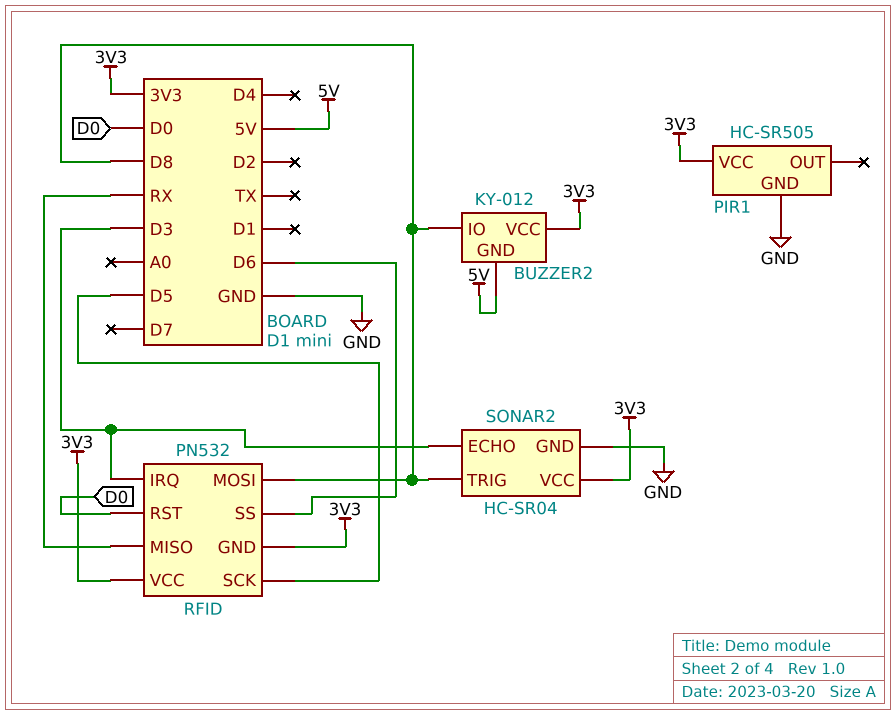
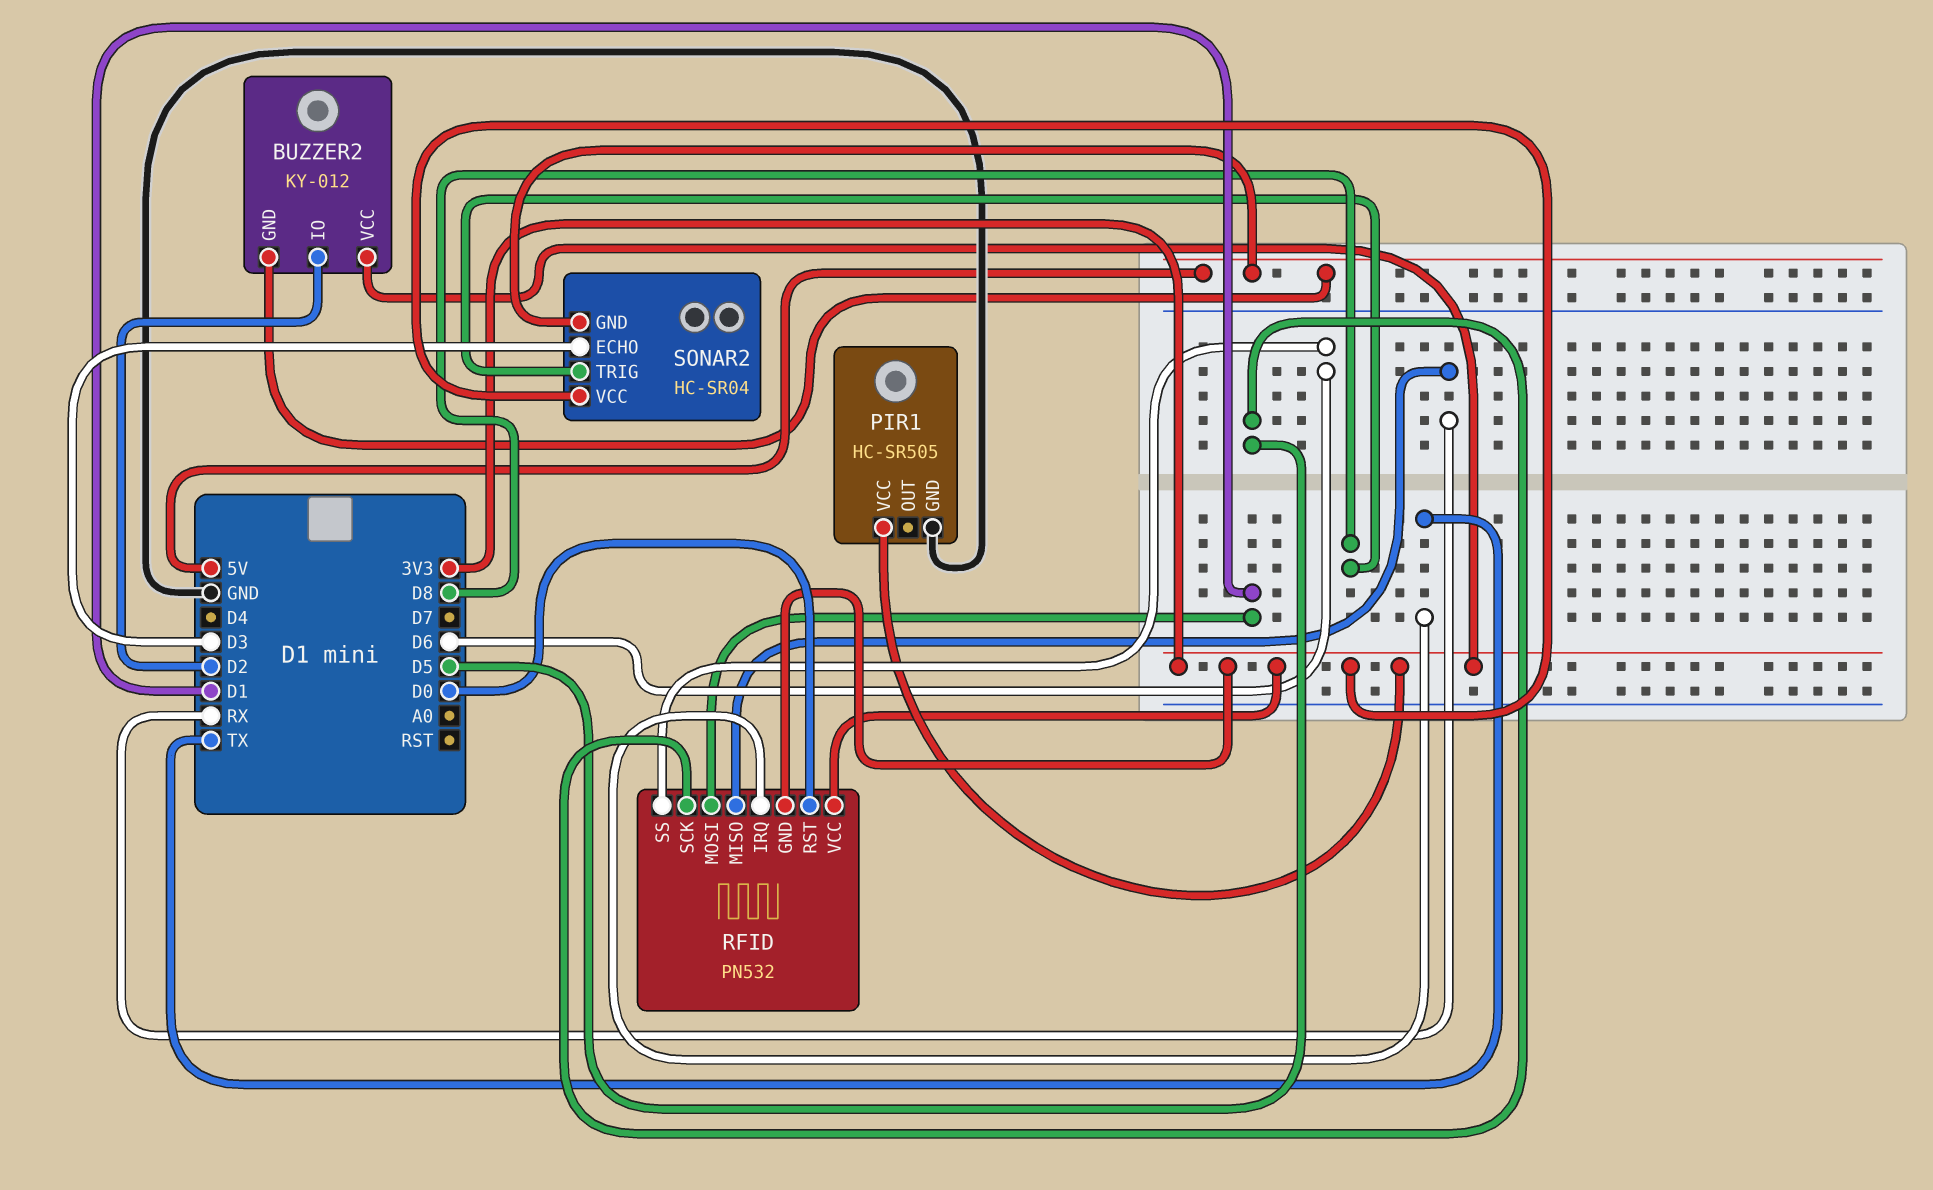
BUZZER2 pin IO: D8 -> D2
RFID pin IRQ: D3 -> TX
RFID pin MOSI: D8 -> D1
SONAR2 pin GND: GND -> 5V

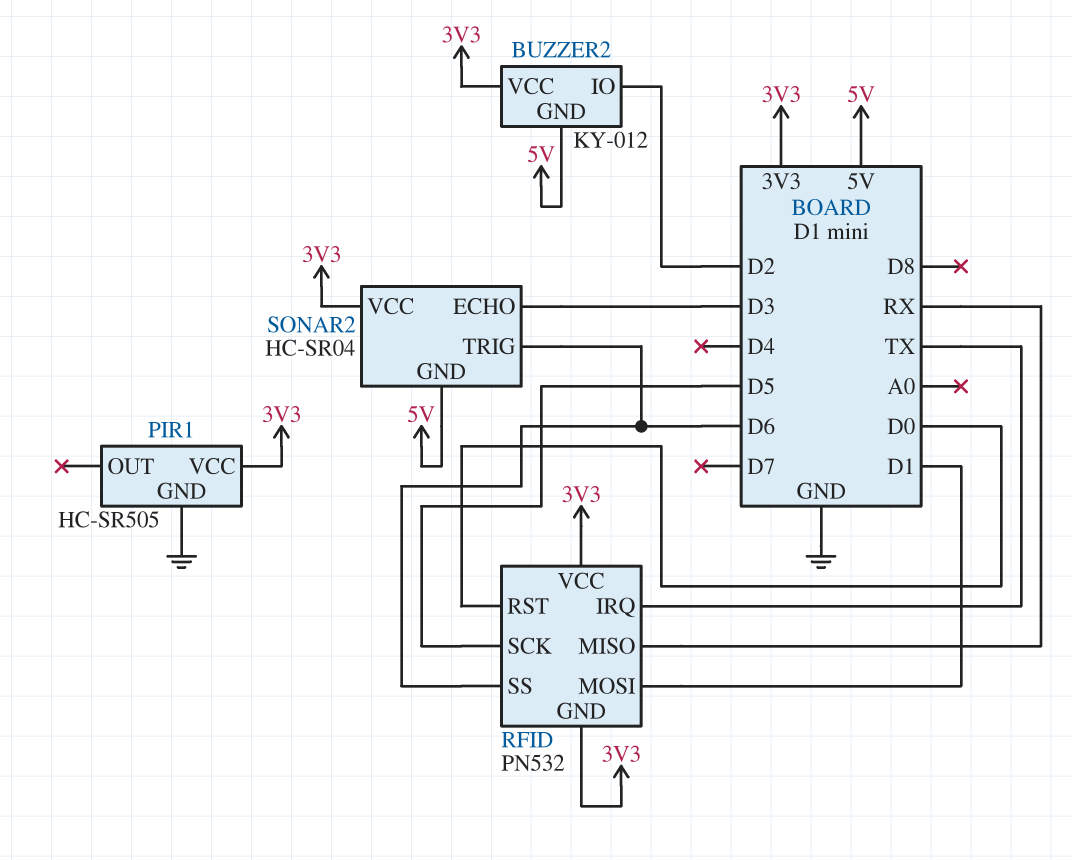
SONAR2 pin TRIG: D8 -> D6

